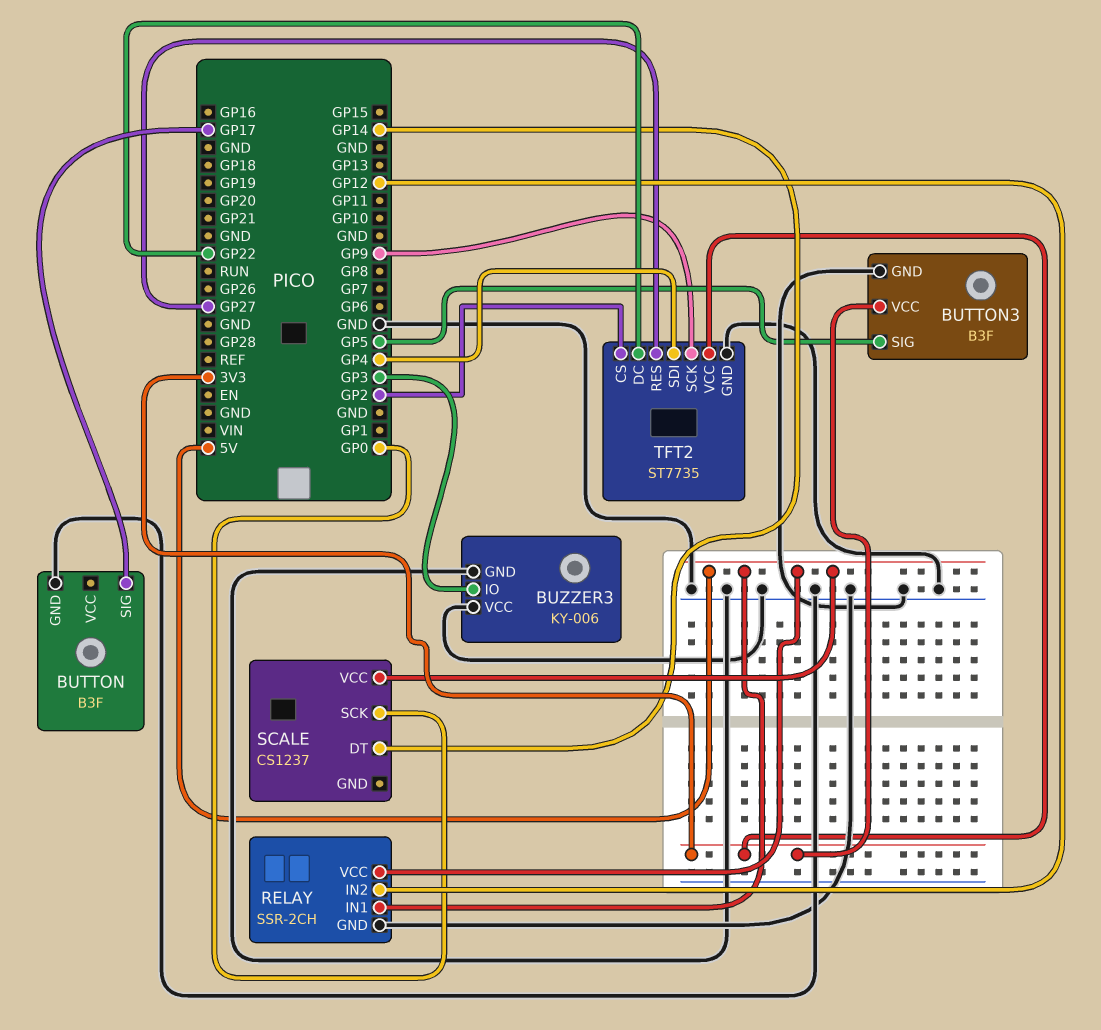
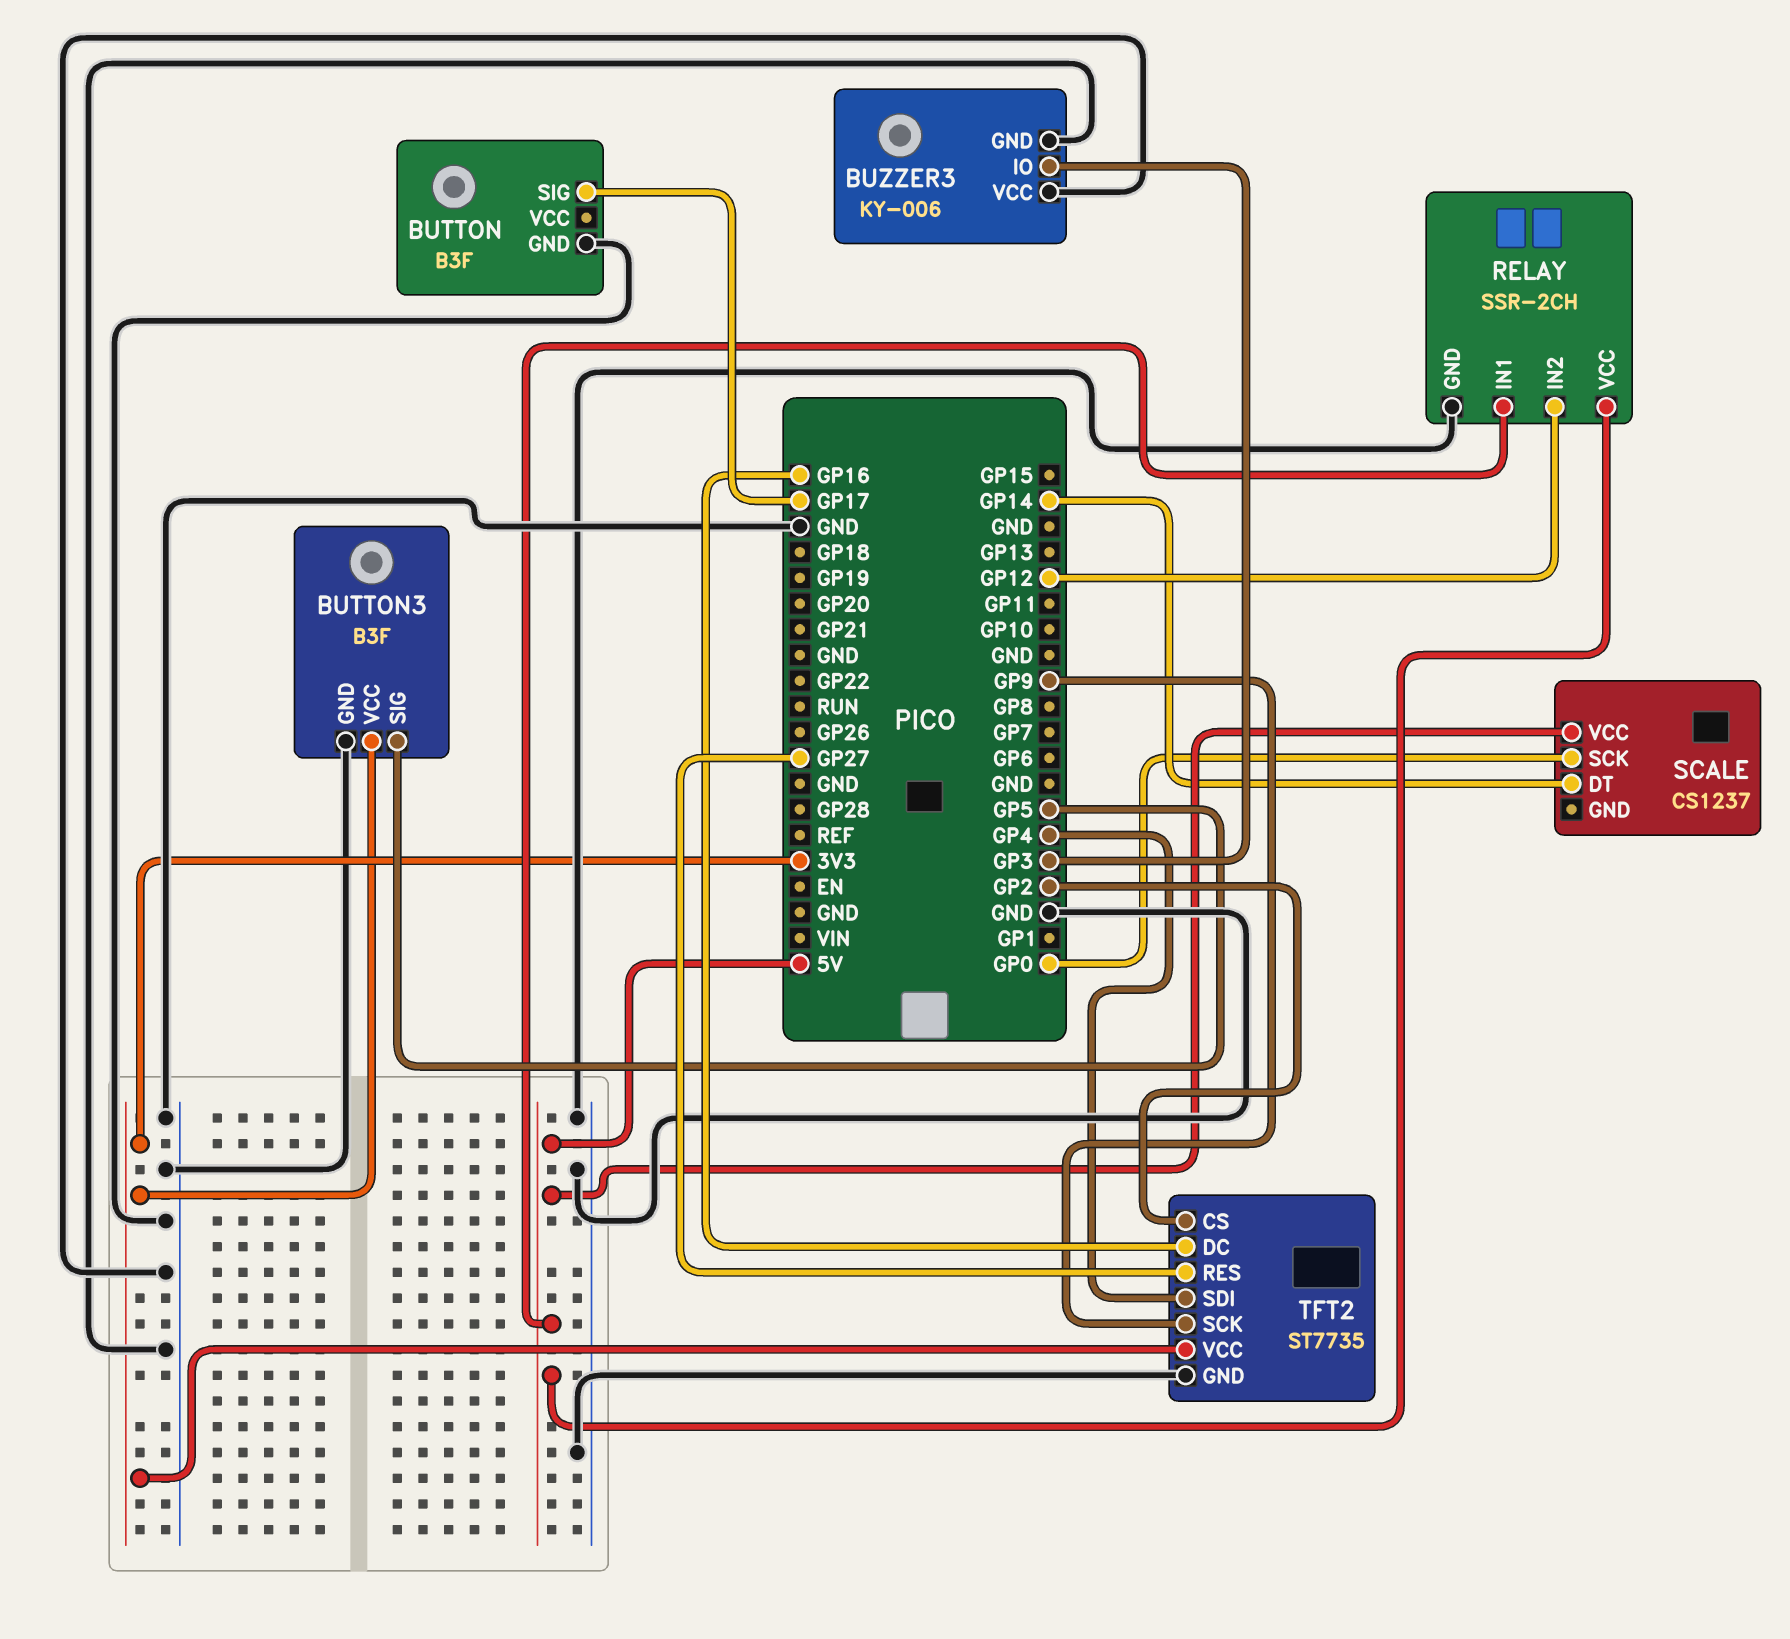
TFT2 pin DC: GP22 -> GP16

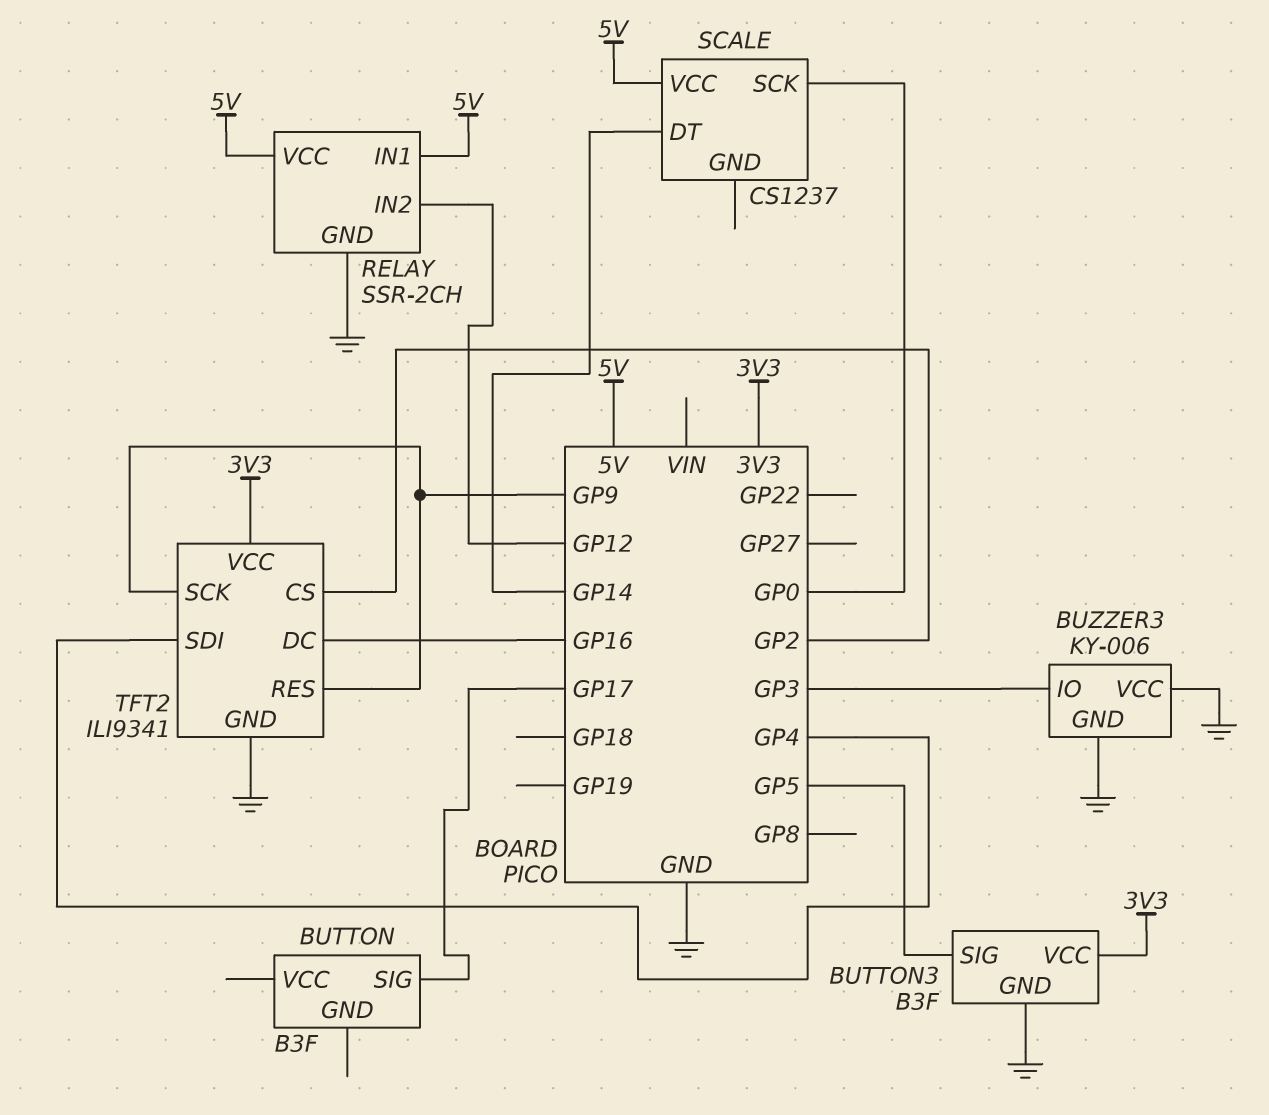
BUTTON pin GND: GND -> none
TFT2: ST7735 -> ILI9341
TFT2 pin RES: GP27 -> GP9

